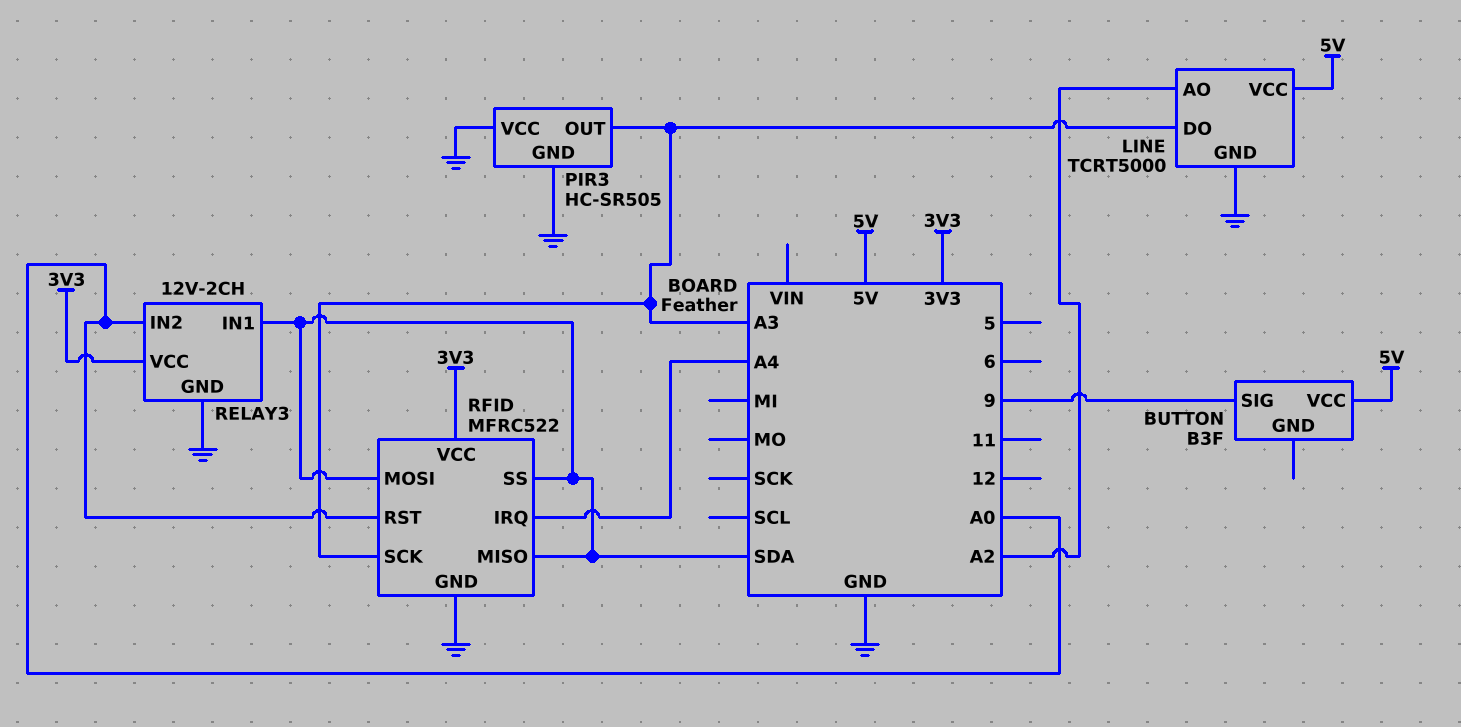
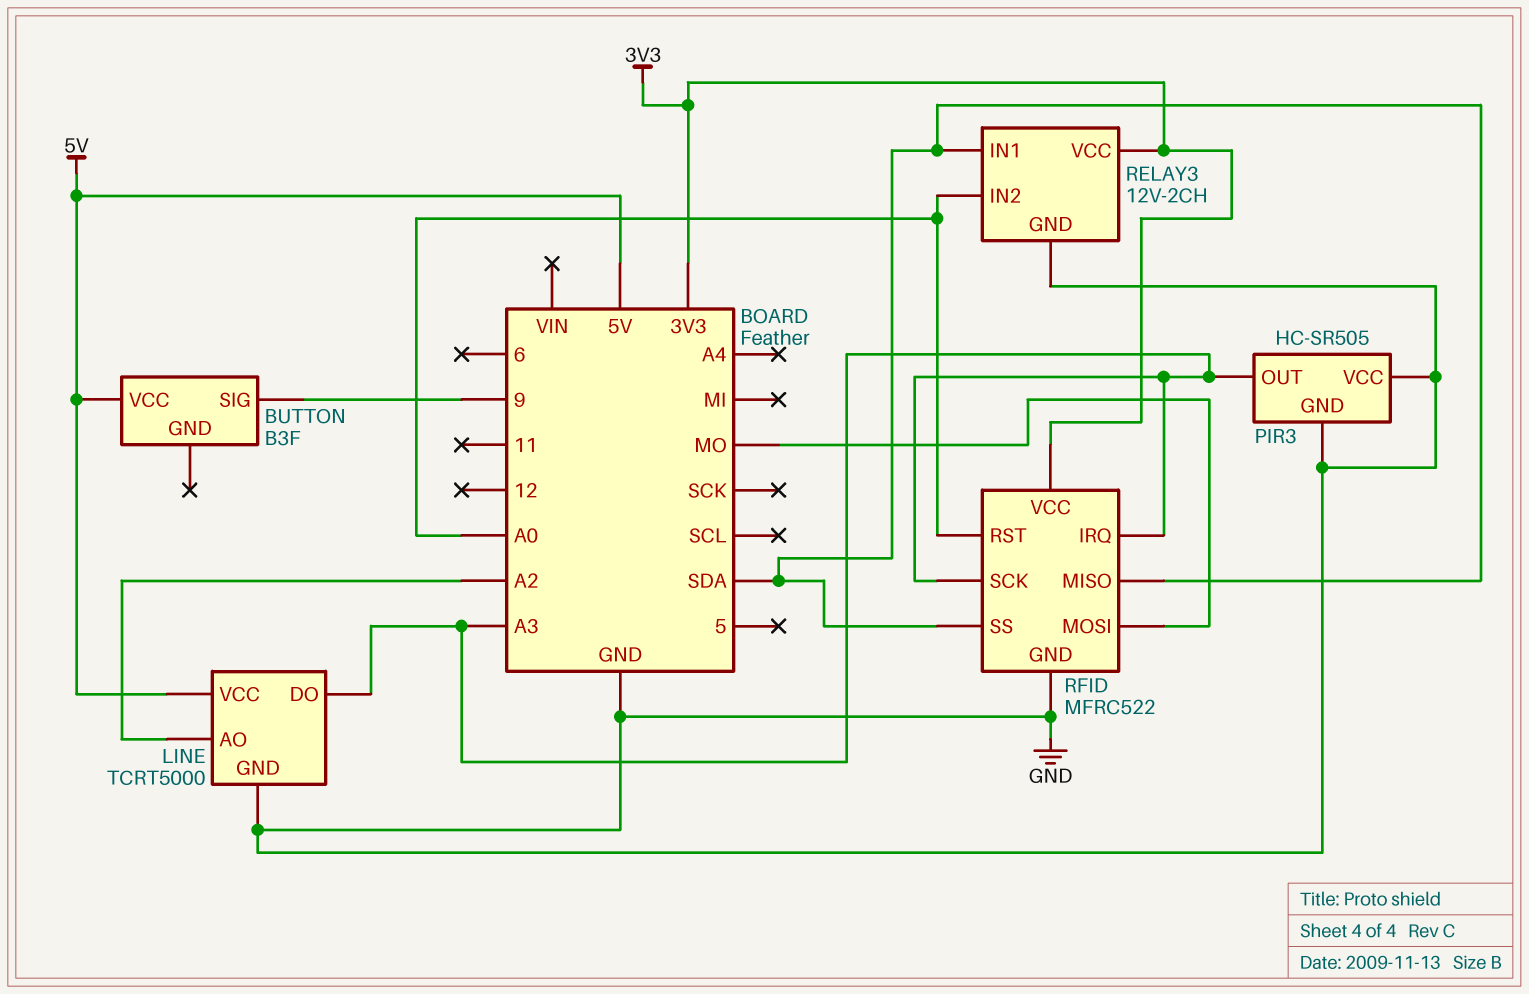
RFID pin IRQ: A4 -> A3
RFID pin MOSI: SDA -> MO

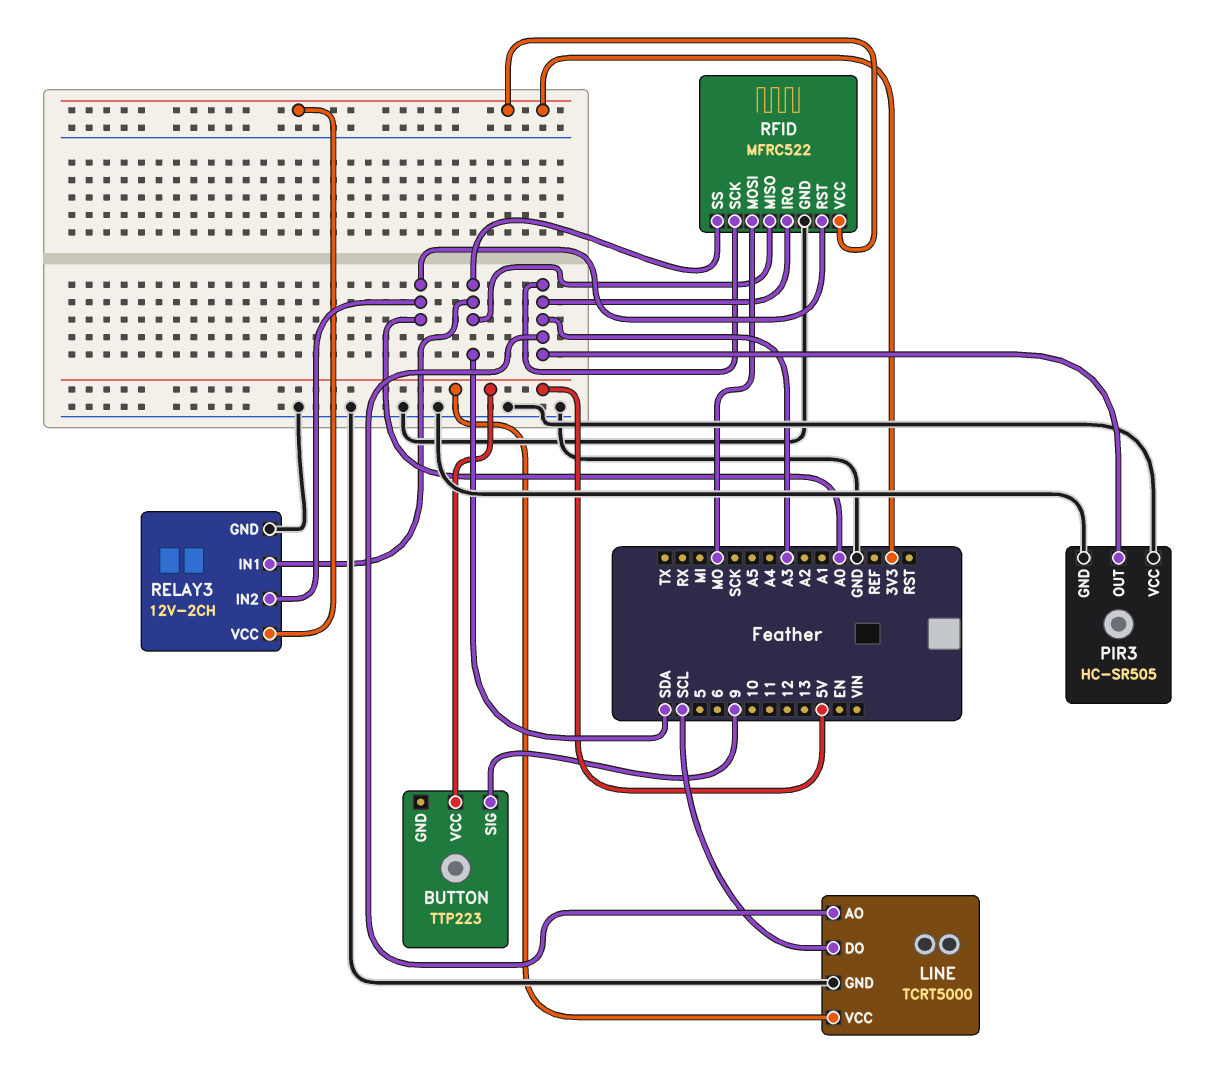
BUTTON: B3F -> TTP223
LINE pin AO: A2 -> A3
LINE pin DO: A3 -> SCL

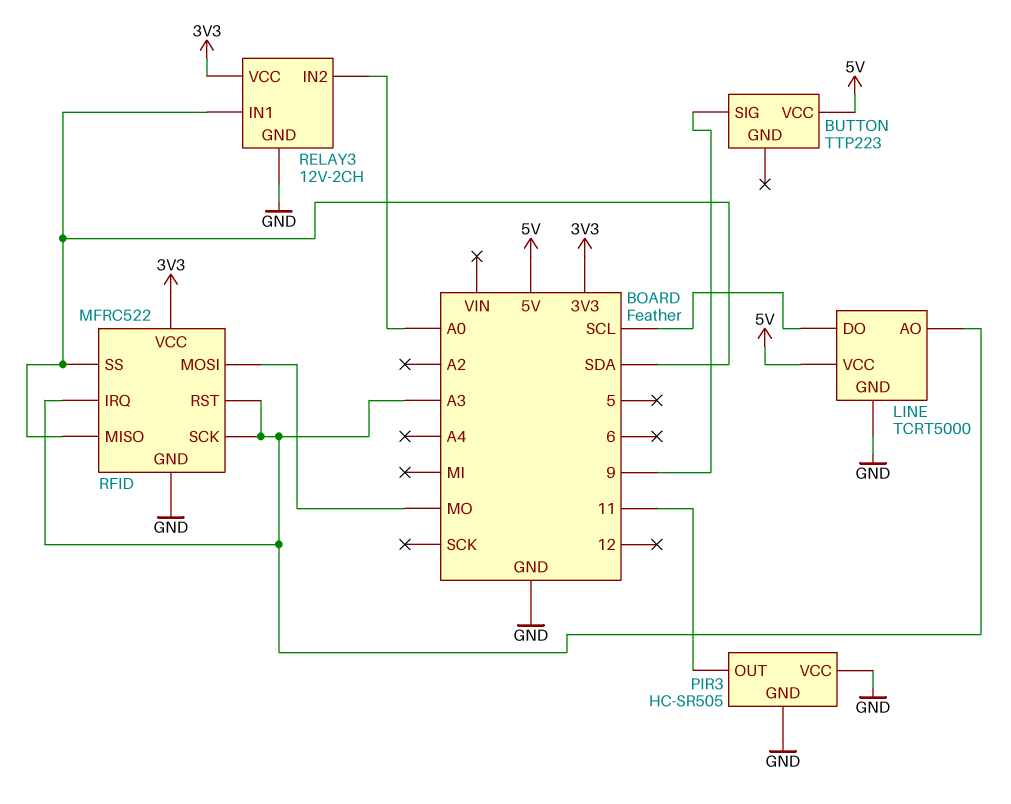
PIR3 pin OUT: A3 -> 11
RFID pin RST: A0 -> A3

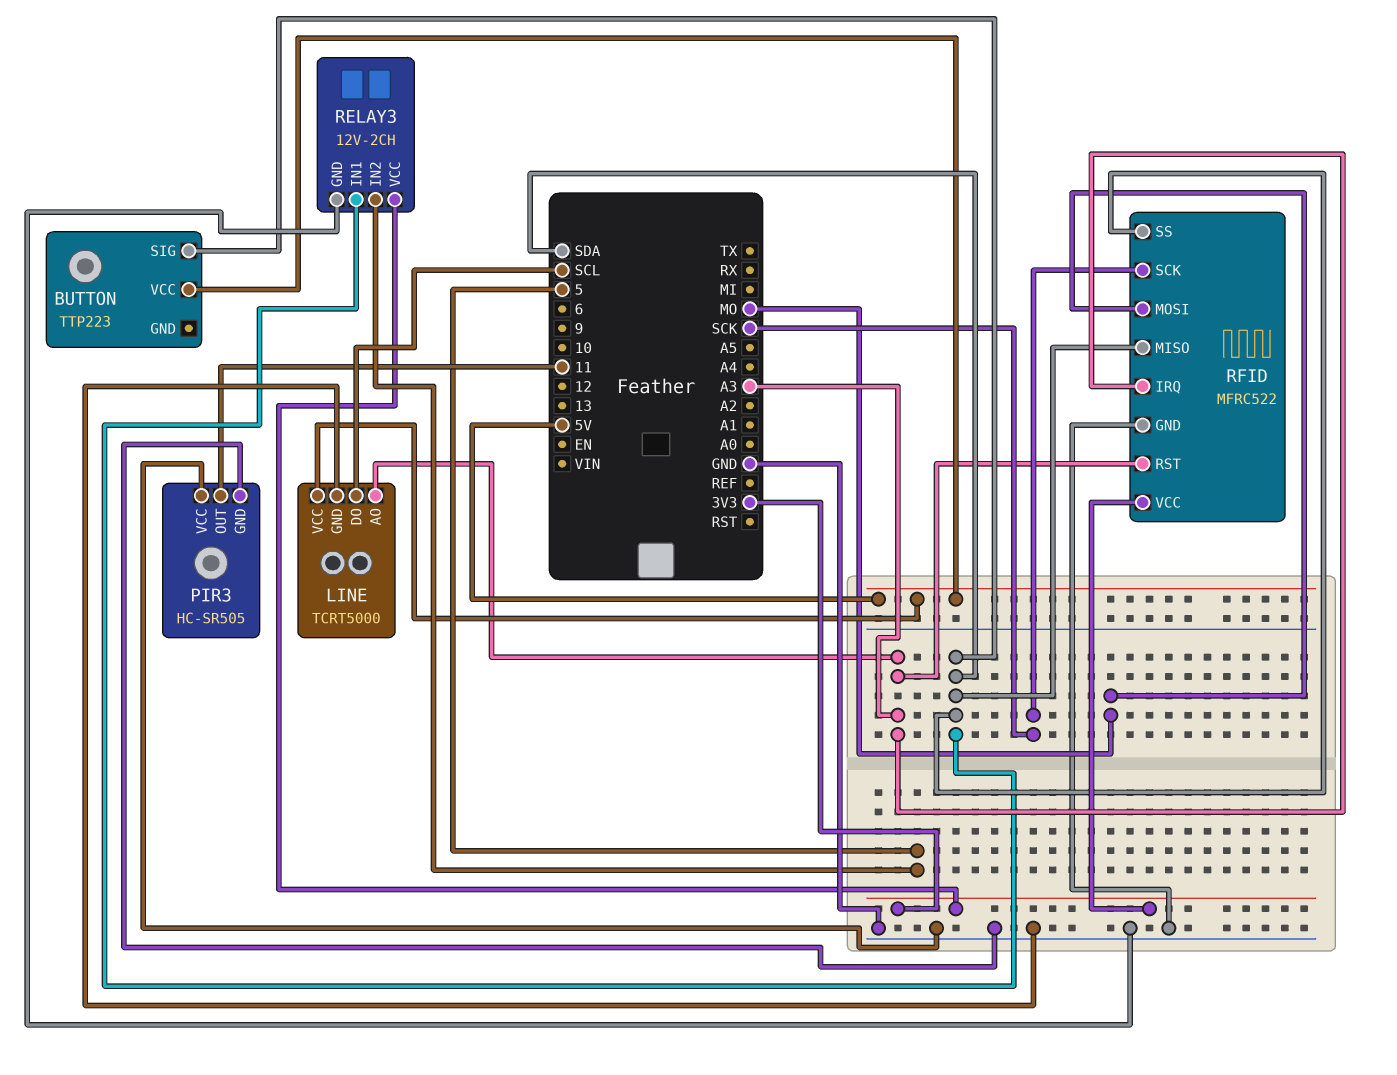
BUTTON pin SIG: 9 -> SDA
RELAY3 pin IN2: A0 -> 5
RFID pin SCK: A3 -> SCK

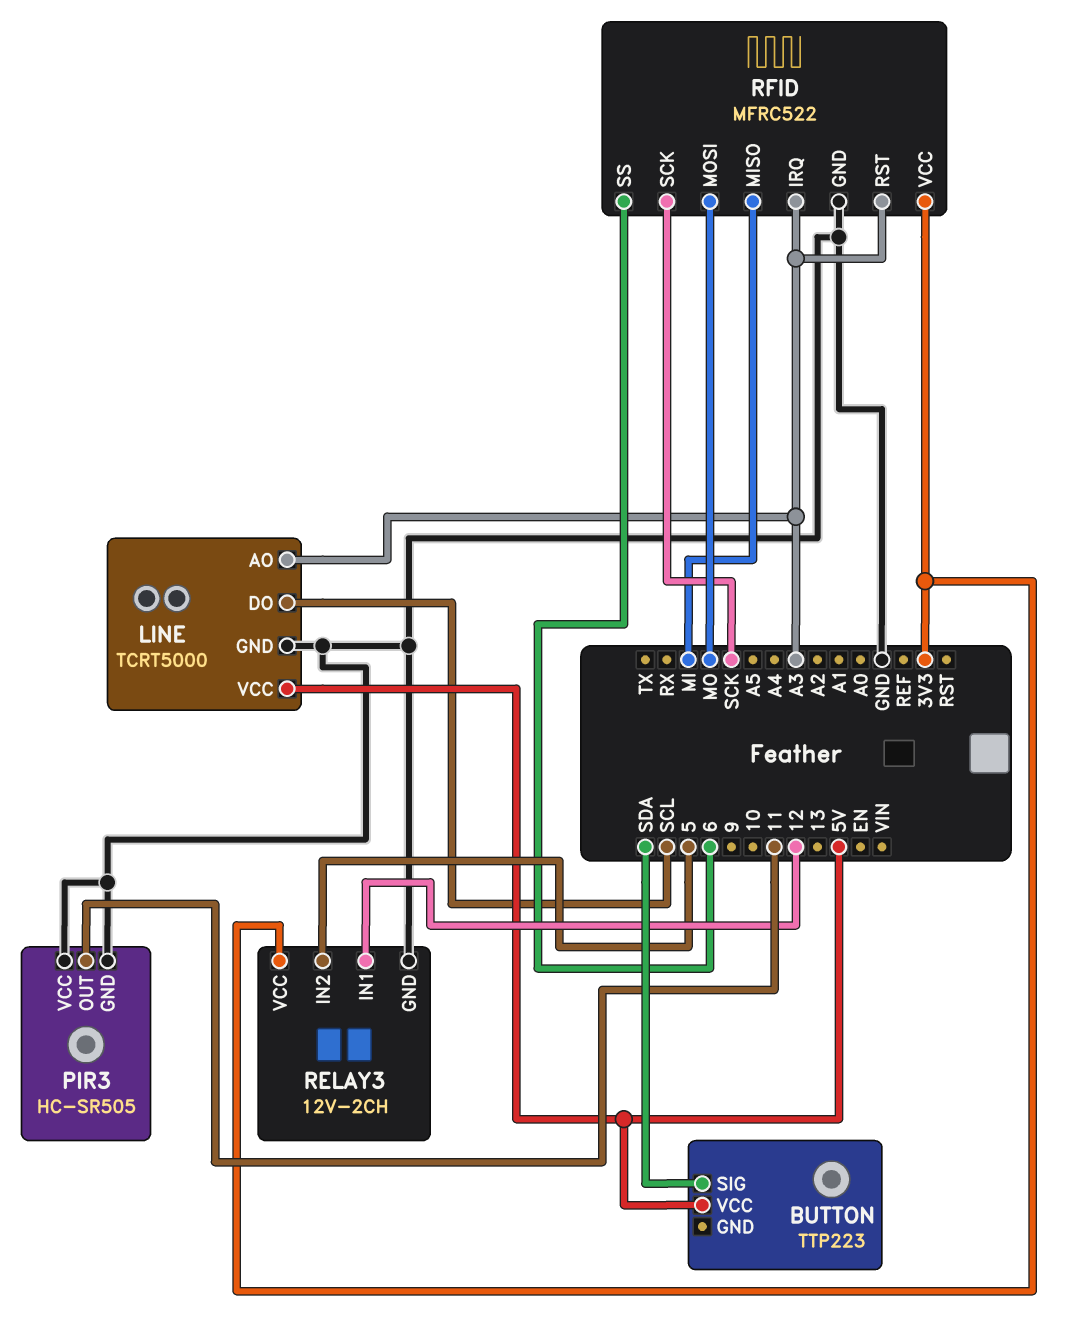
RELAY3 pin IN1: SDA -> 12
RFID pin MISO: SDA -> MI
RFID pin SS: SDA -> 6

